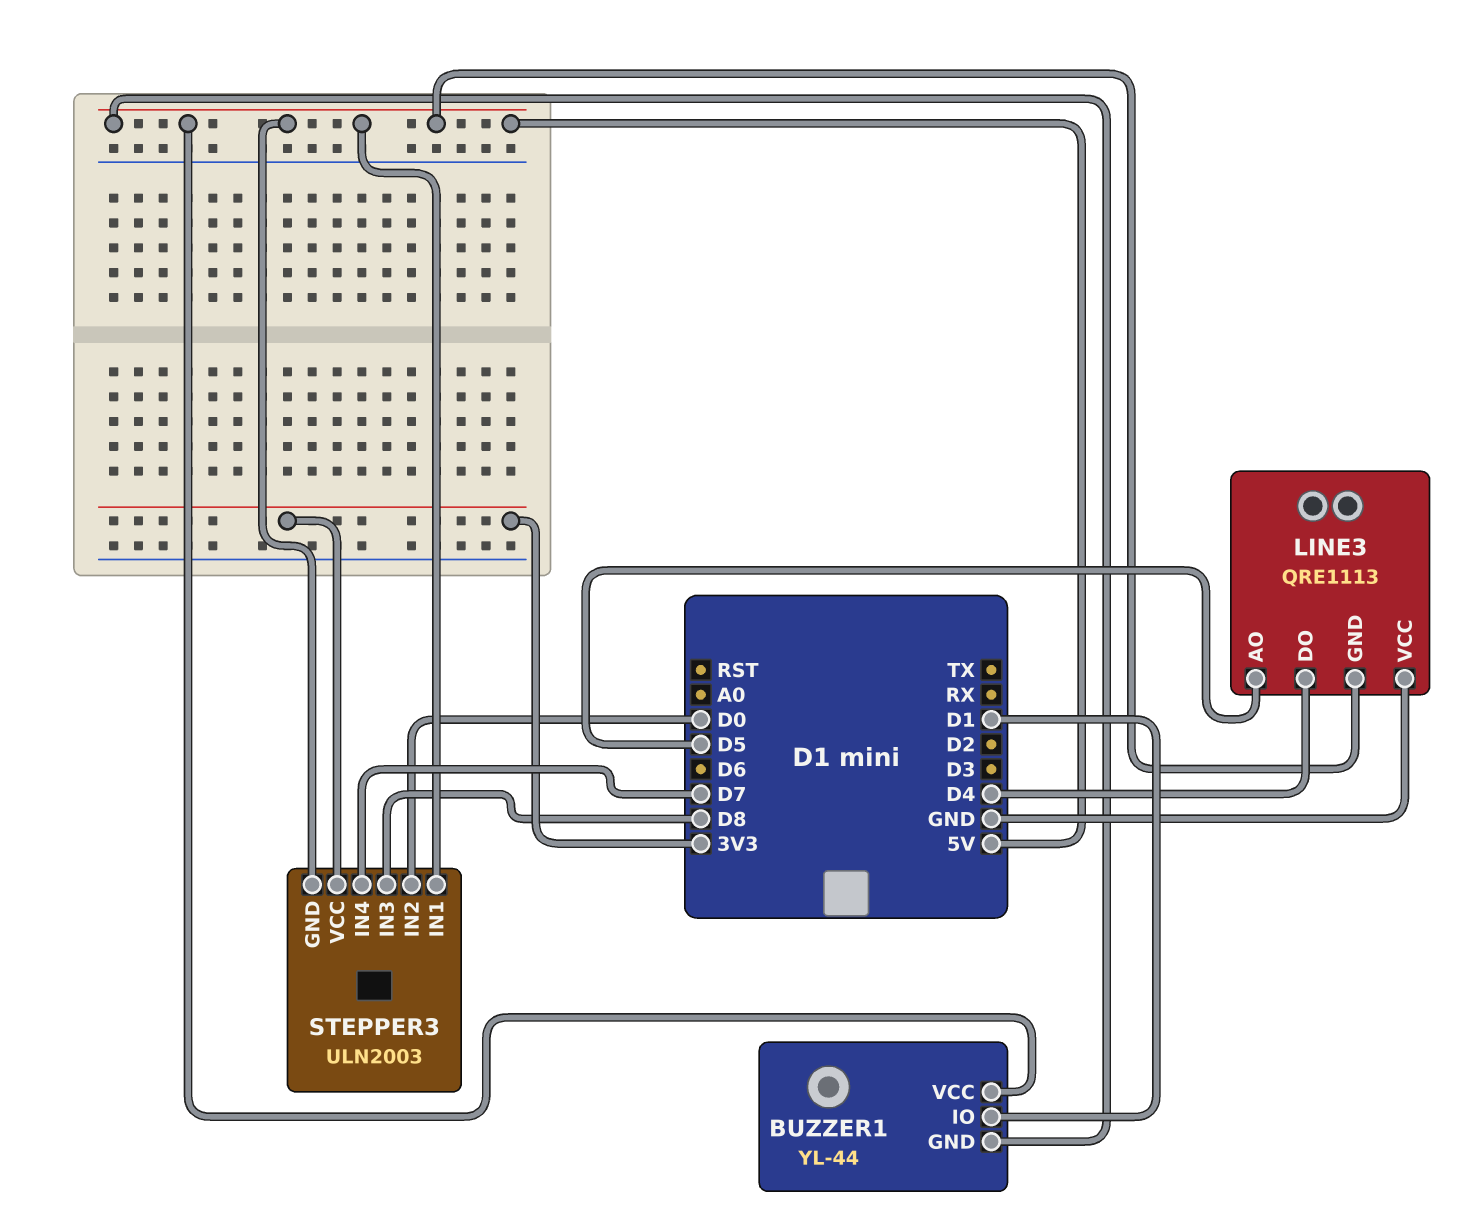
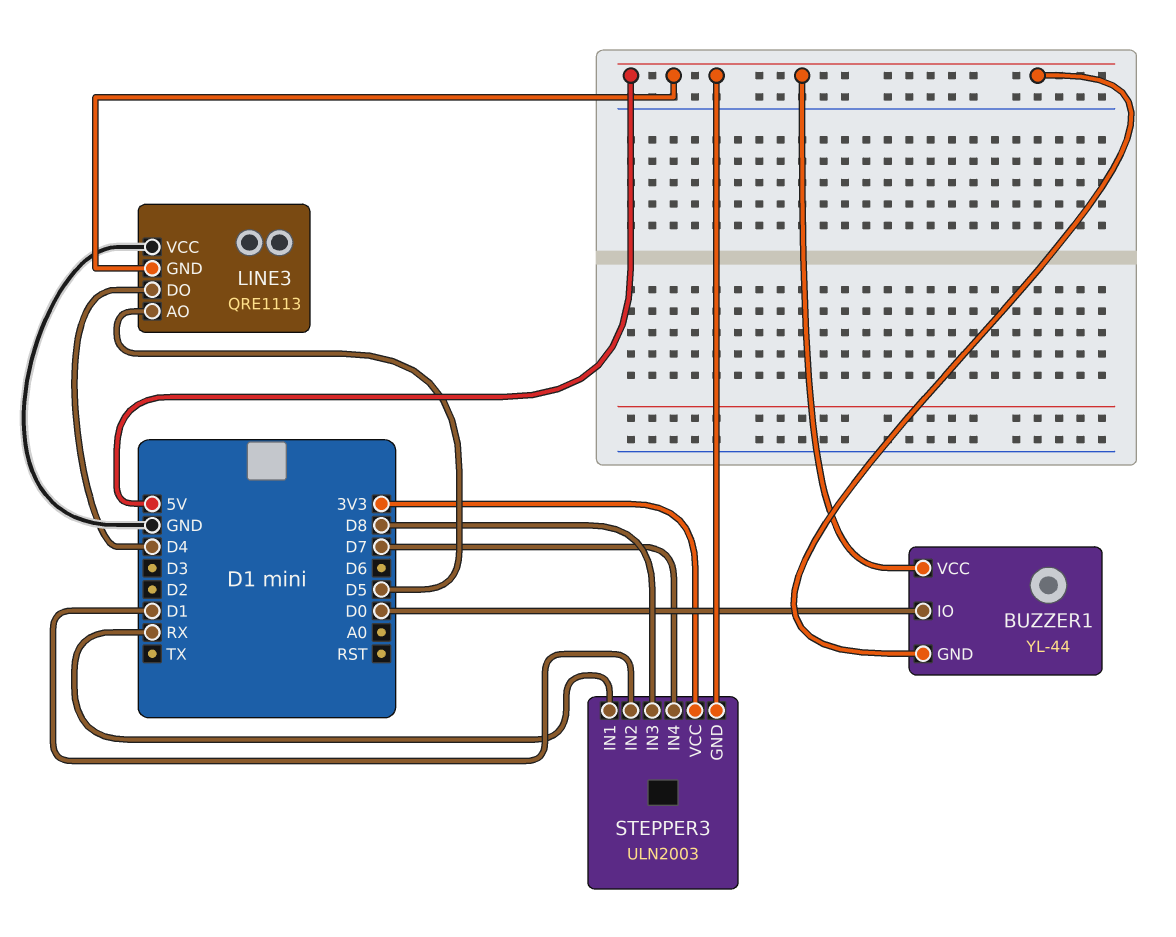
BUZZER1 pin IO: D1 -> D0
STEPPER3 pin IN1: 5V -> RX
STEPPER3 pin IN2: D0 -> D1

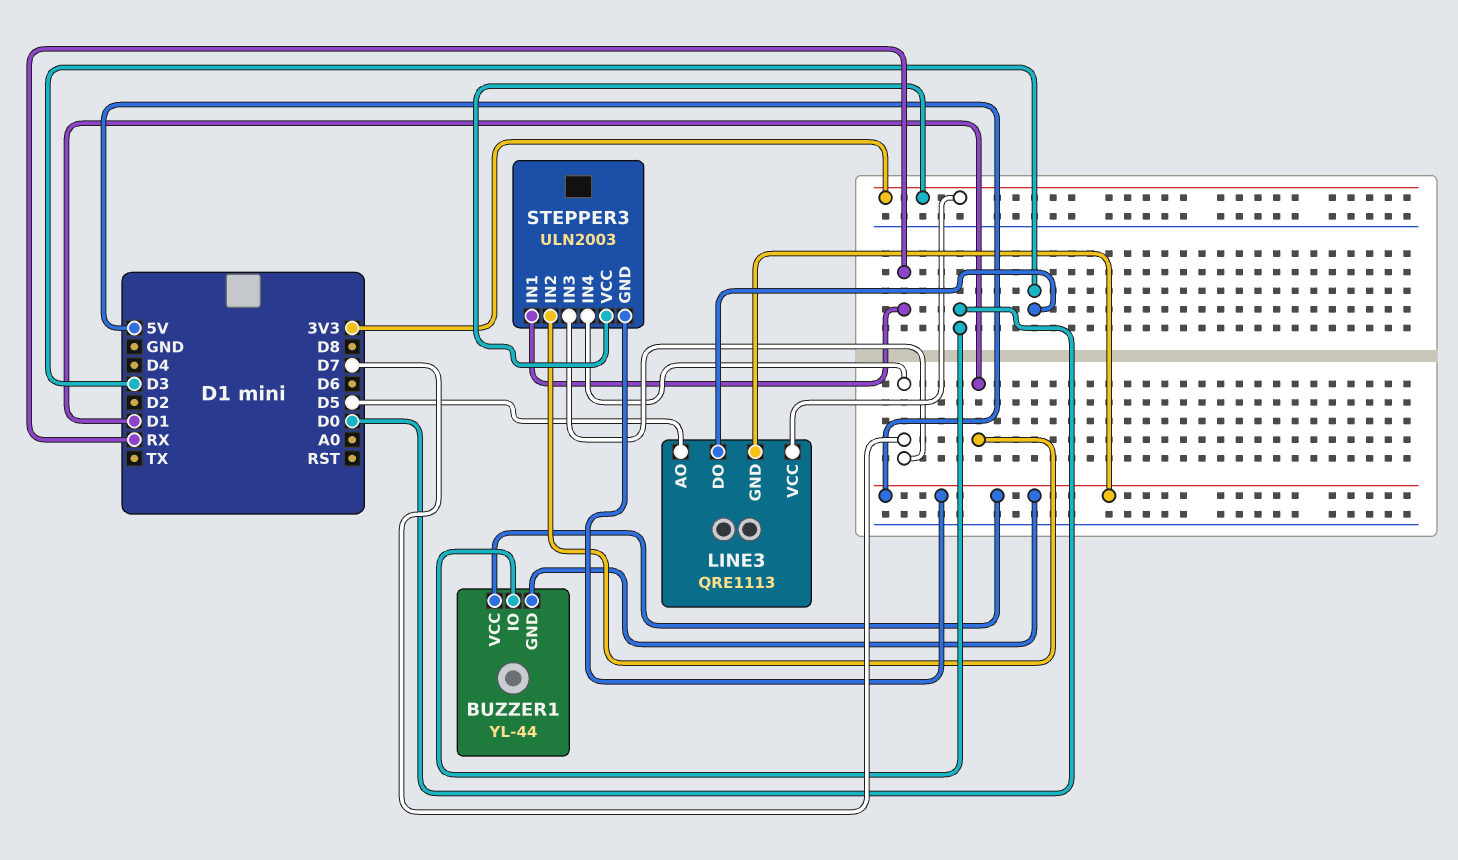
LINE3 pin DO: D4 -> D3
LINE3 pin VCC: GND -> 3V3
STEPPER3 pin IN3: D8 -> D7

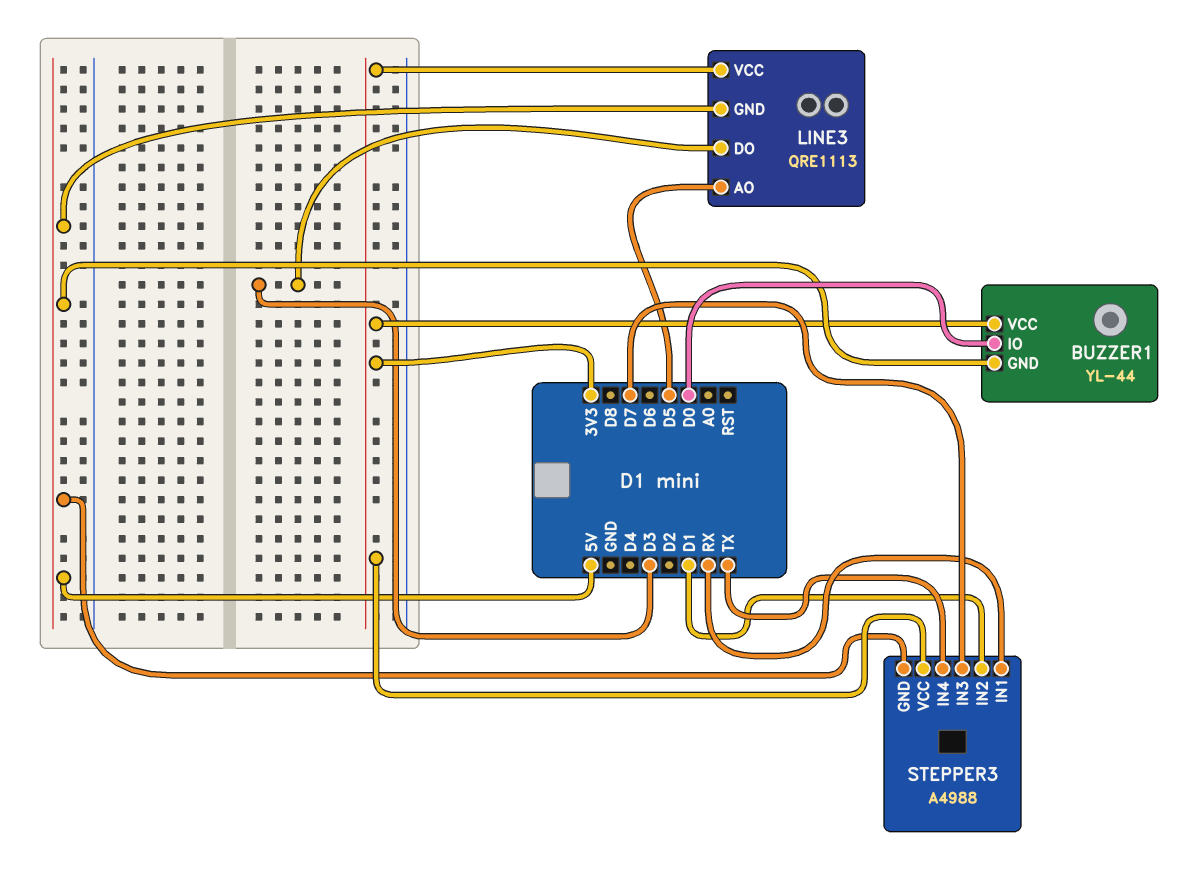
BUZZER1 pin VCC: 5V -> 3V3
STEPPER3: ULN2003 -> A4988
STEPPER3 pin IN4: D7 -> TX

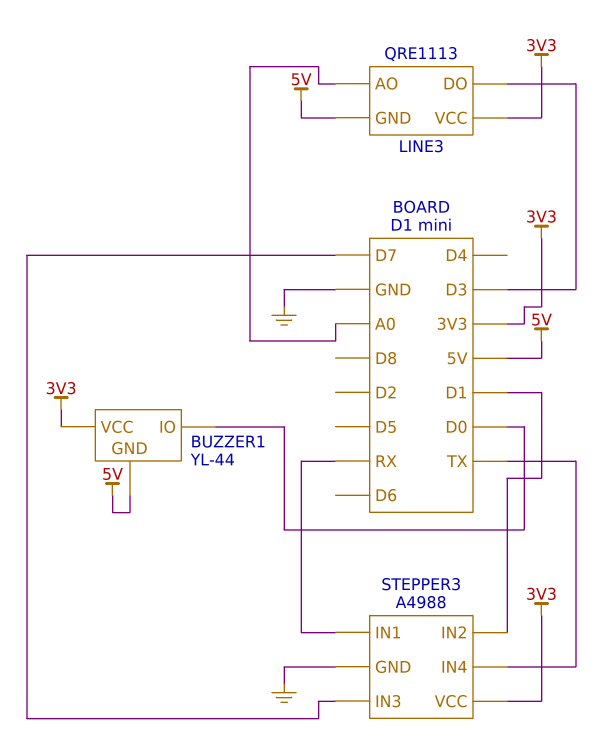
LINE3 pin AO: D5 -> A0
STEPPER3 pin GND: 5V -> GND

